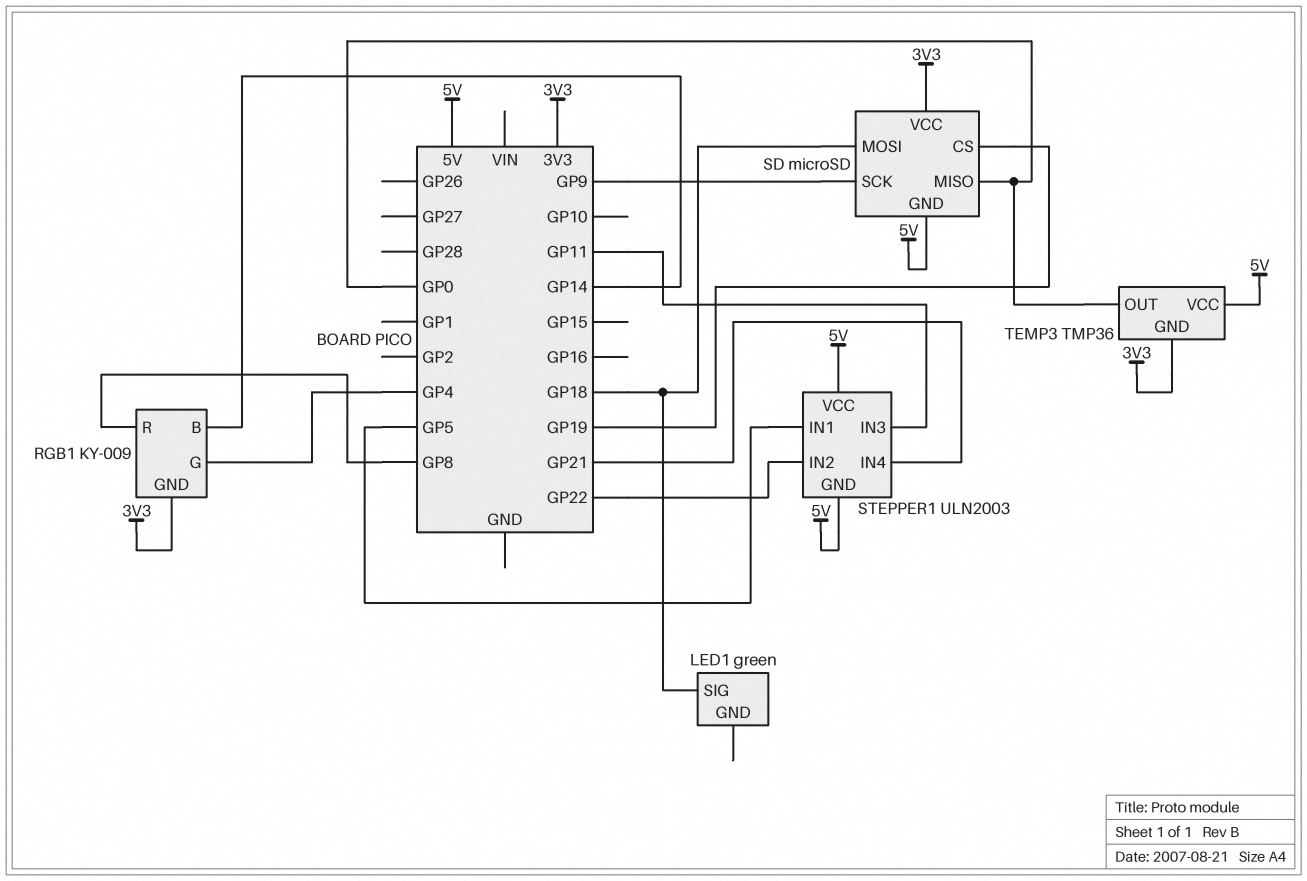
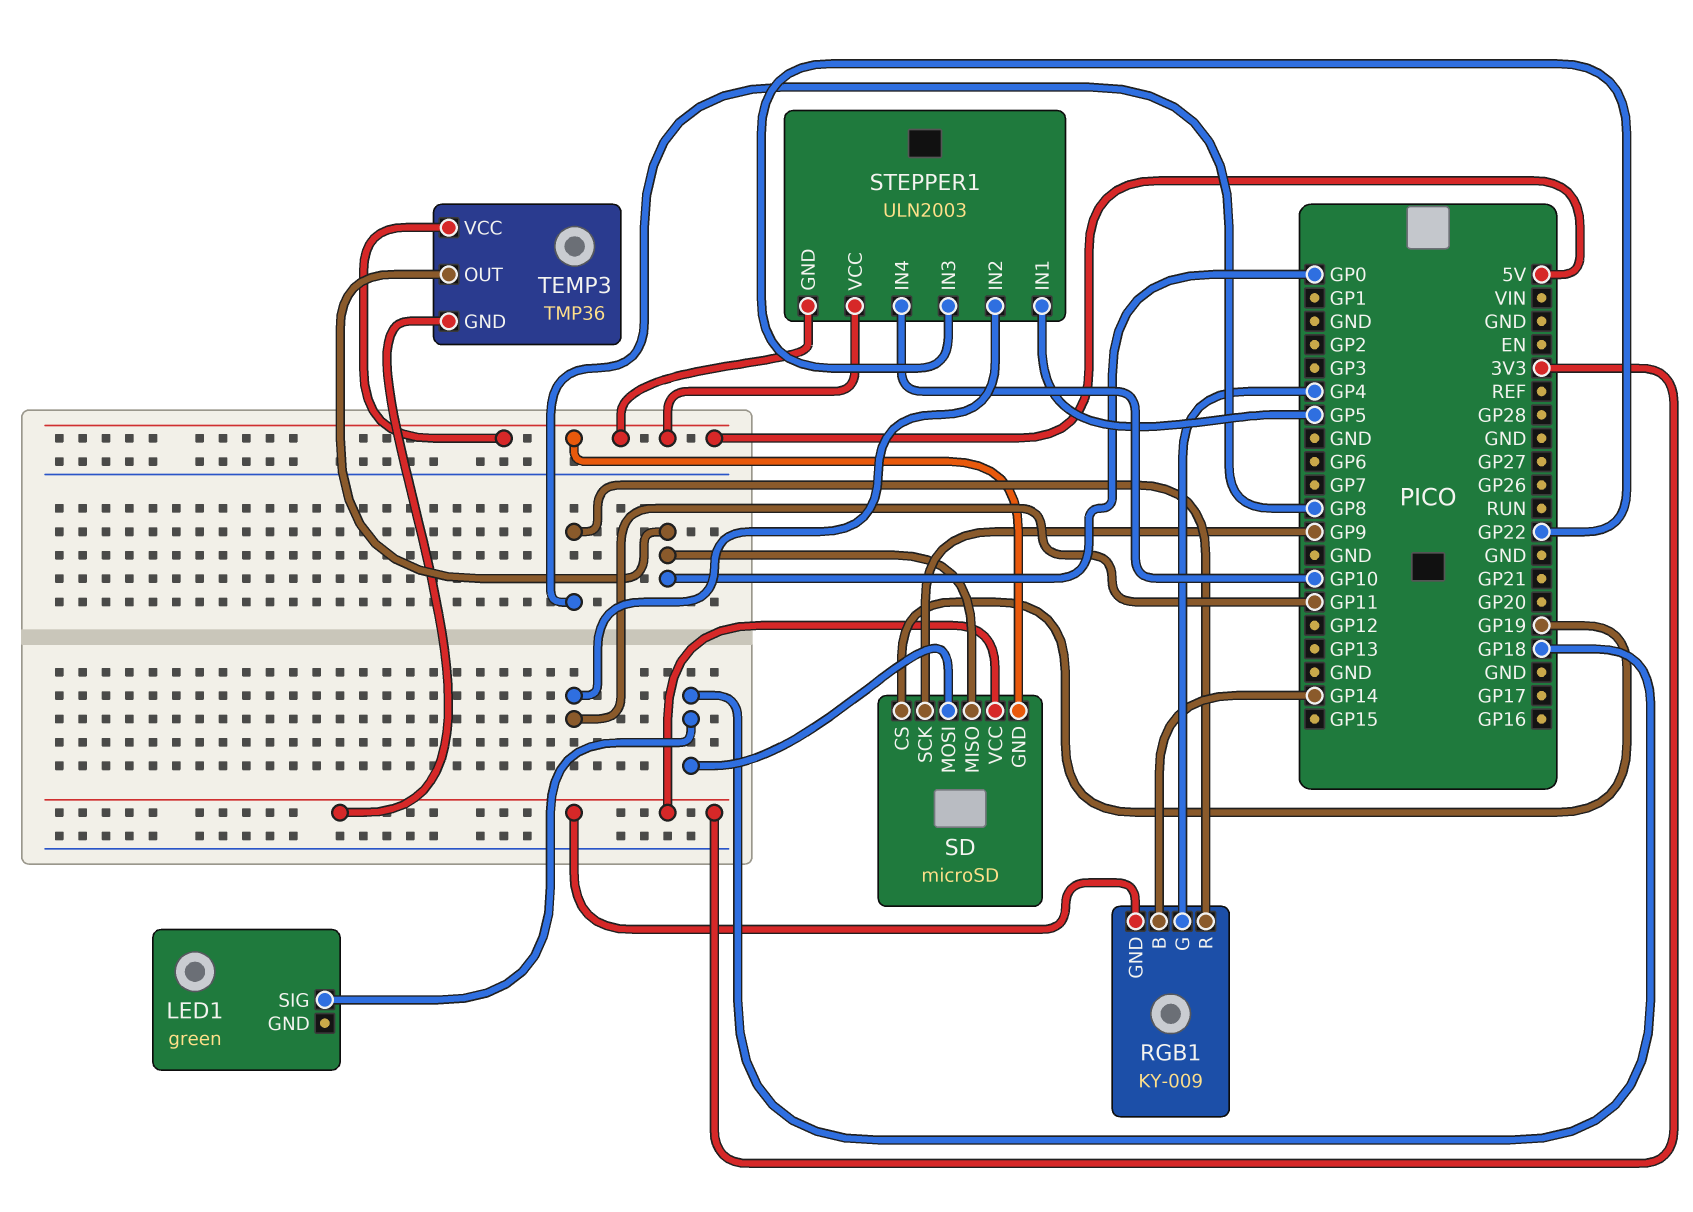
STEPPER1 pin IN2: GP22 -> GP11
STEPPER1 pin IN3: GP11 -> GP22
STEPPER1 pin IN4: GP21 -> GP10

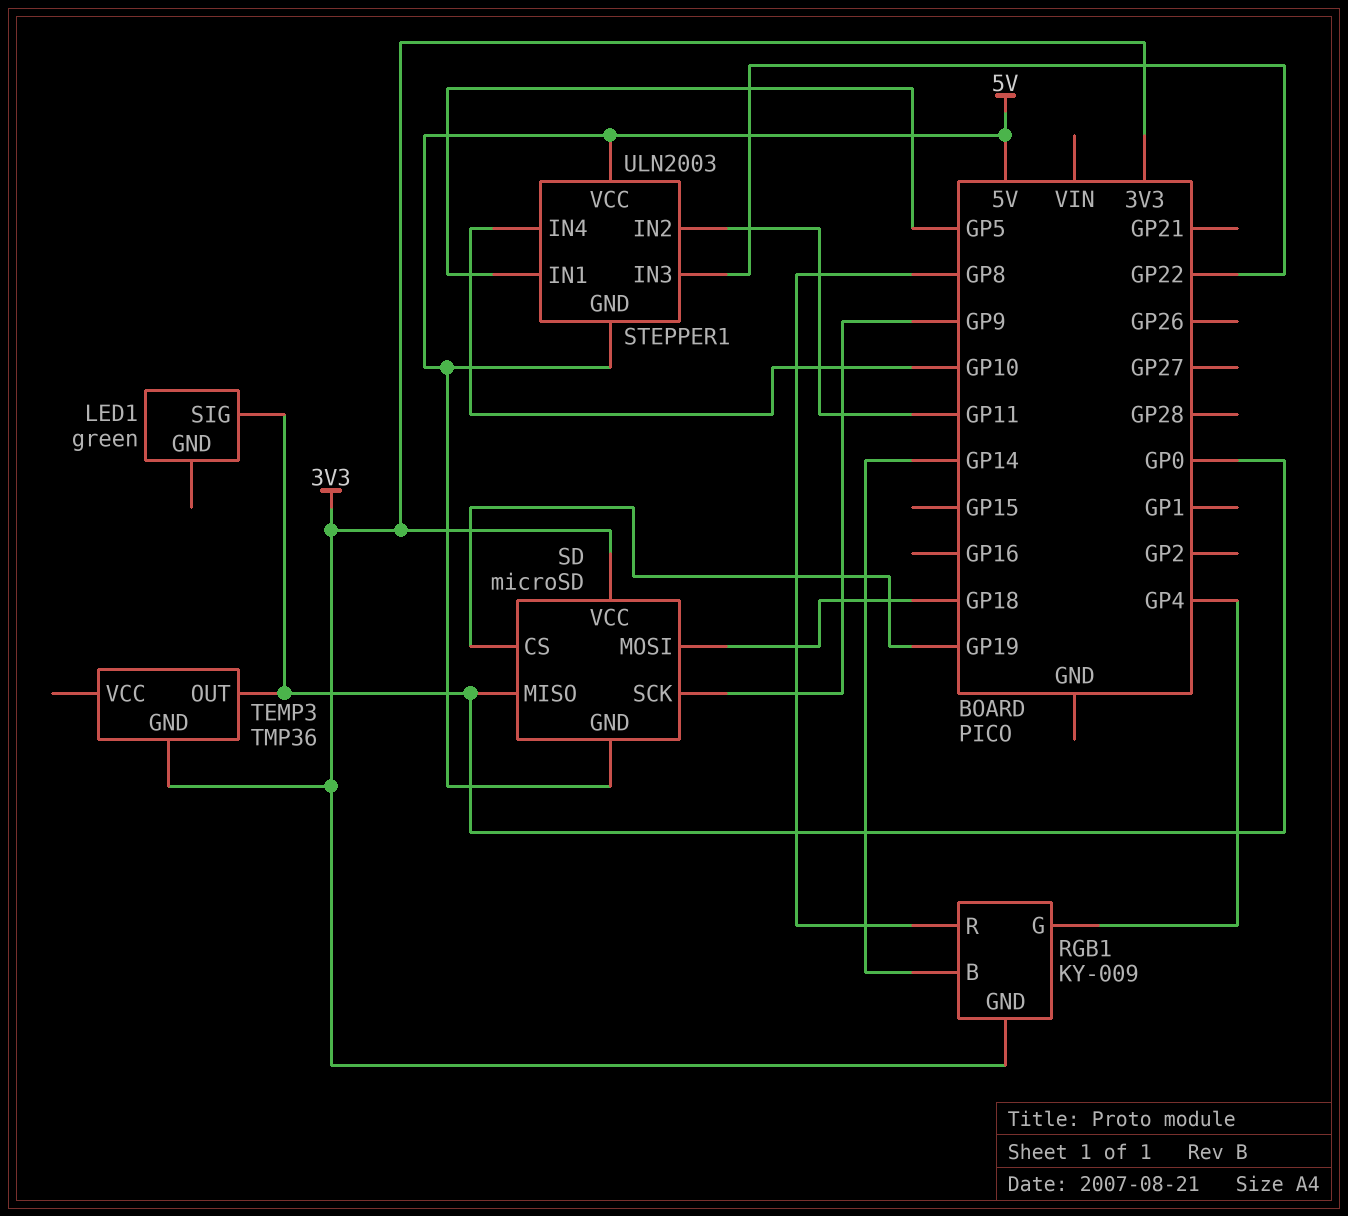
LED1 pin SIG: GP18 -> GP0
TEMP3 pin VCC: 5V -> none

